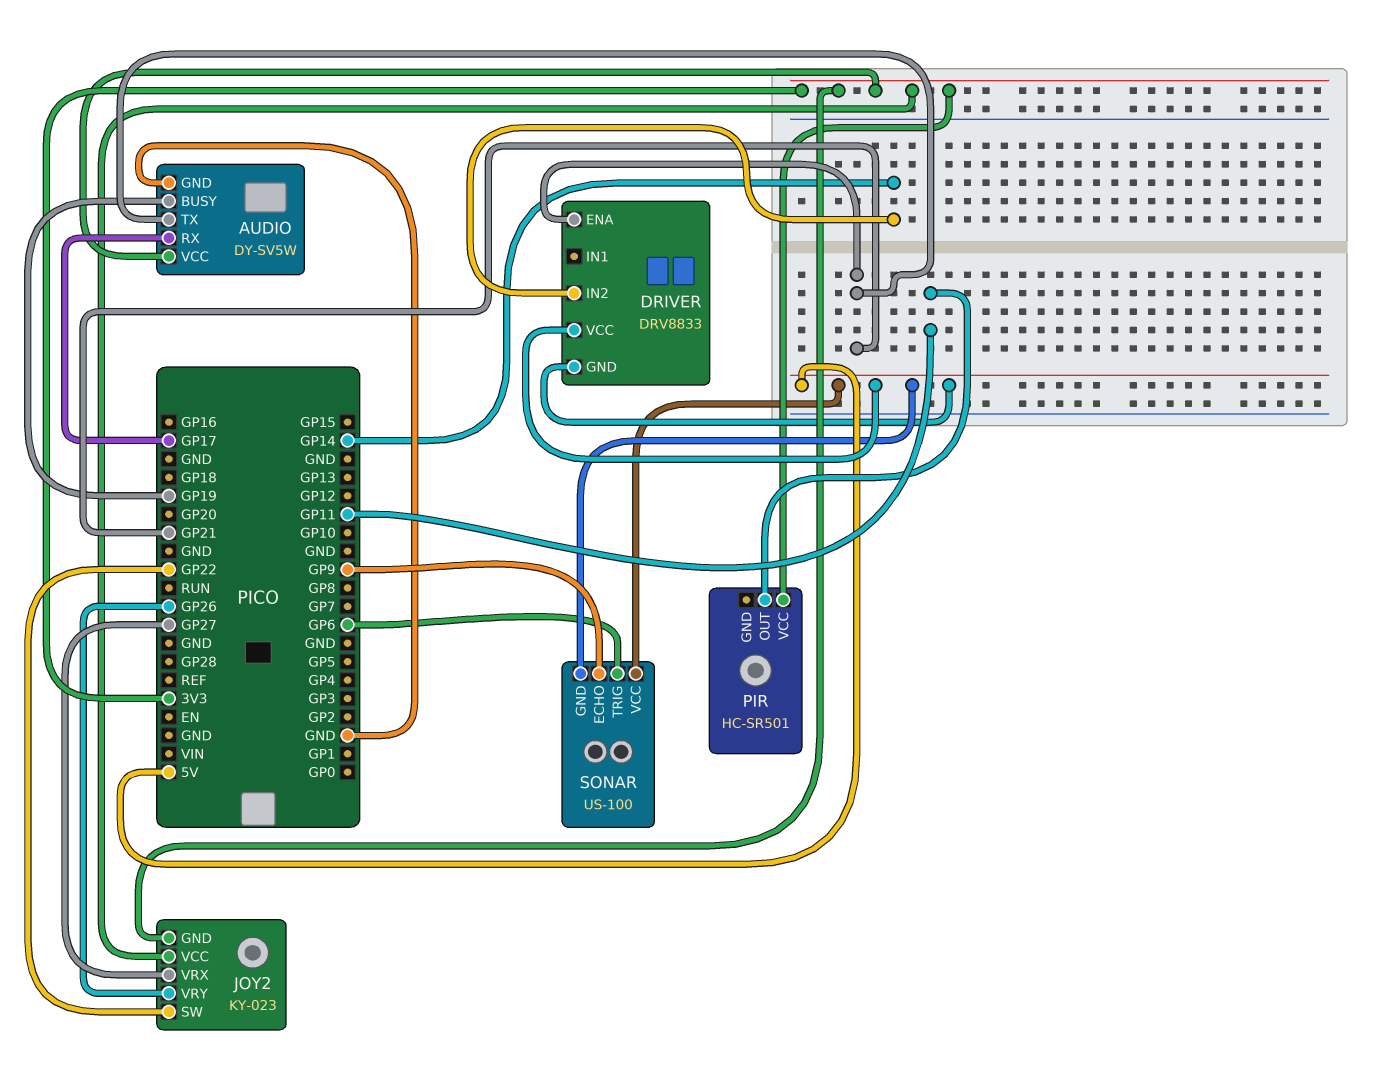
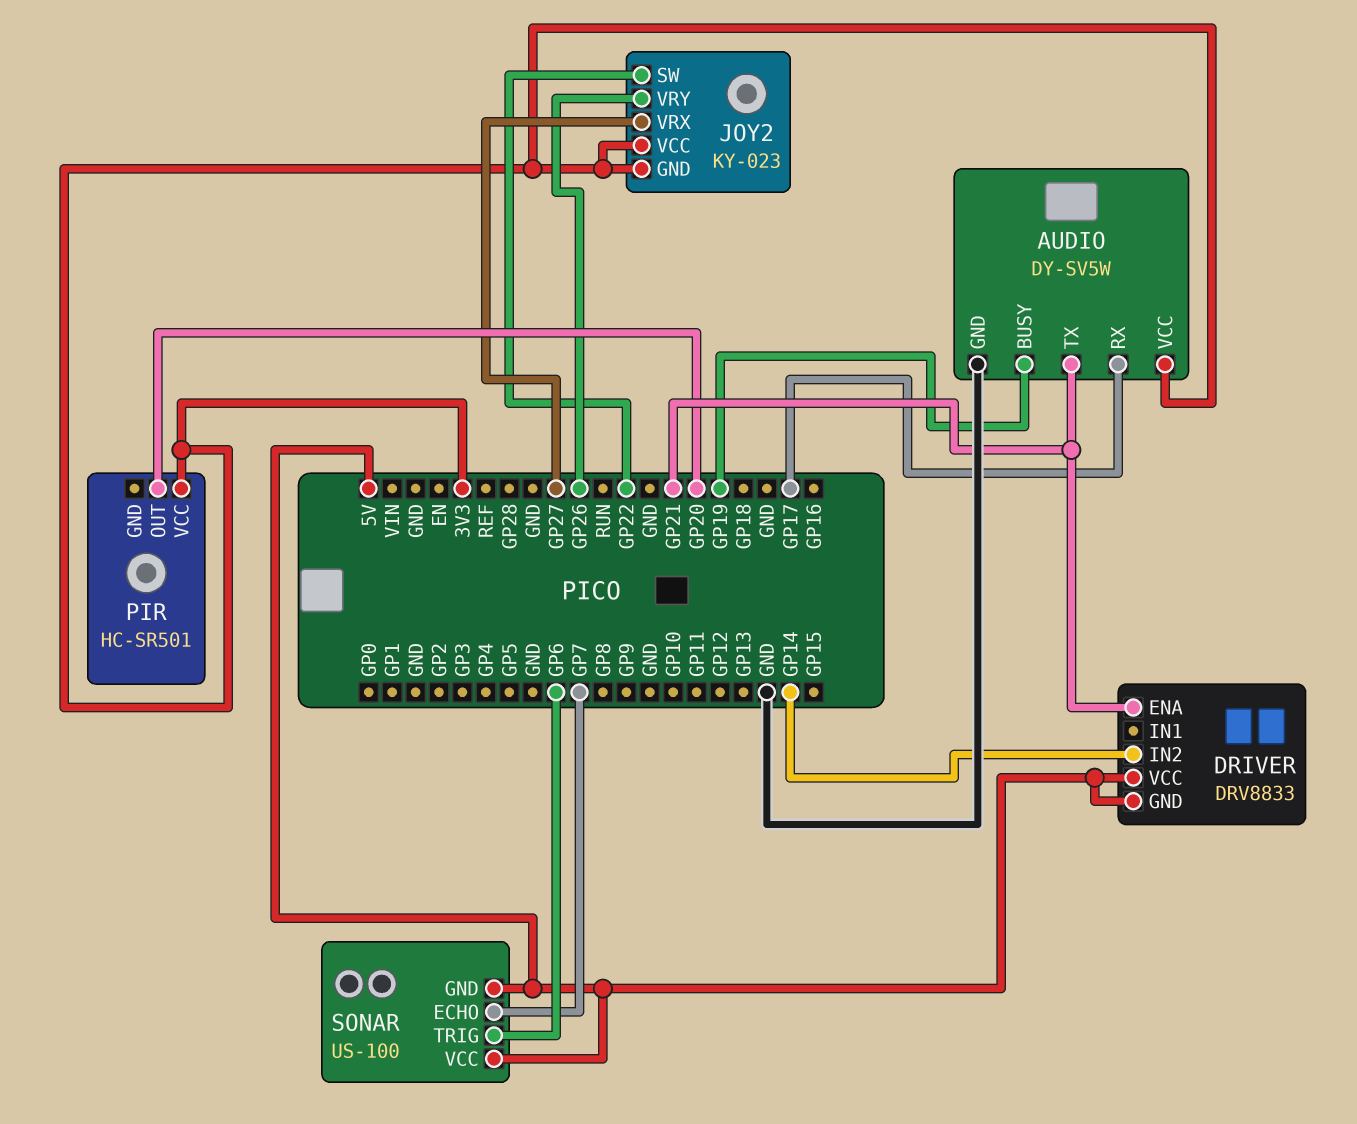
PIR pin OUT: GP11 -> GP20
SONAR pin ECHO: GP9 -> GP7

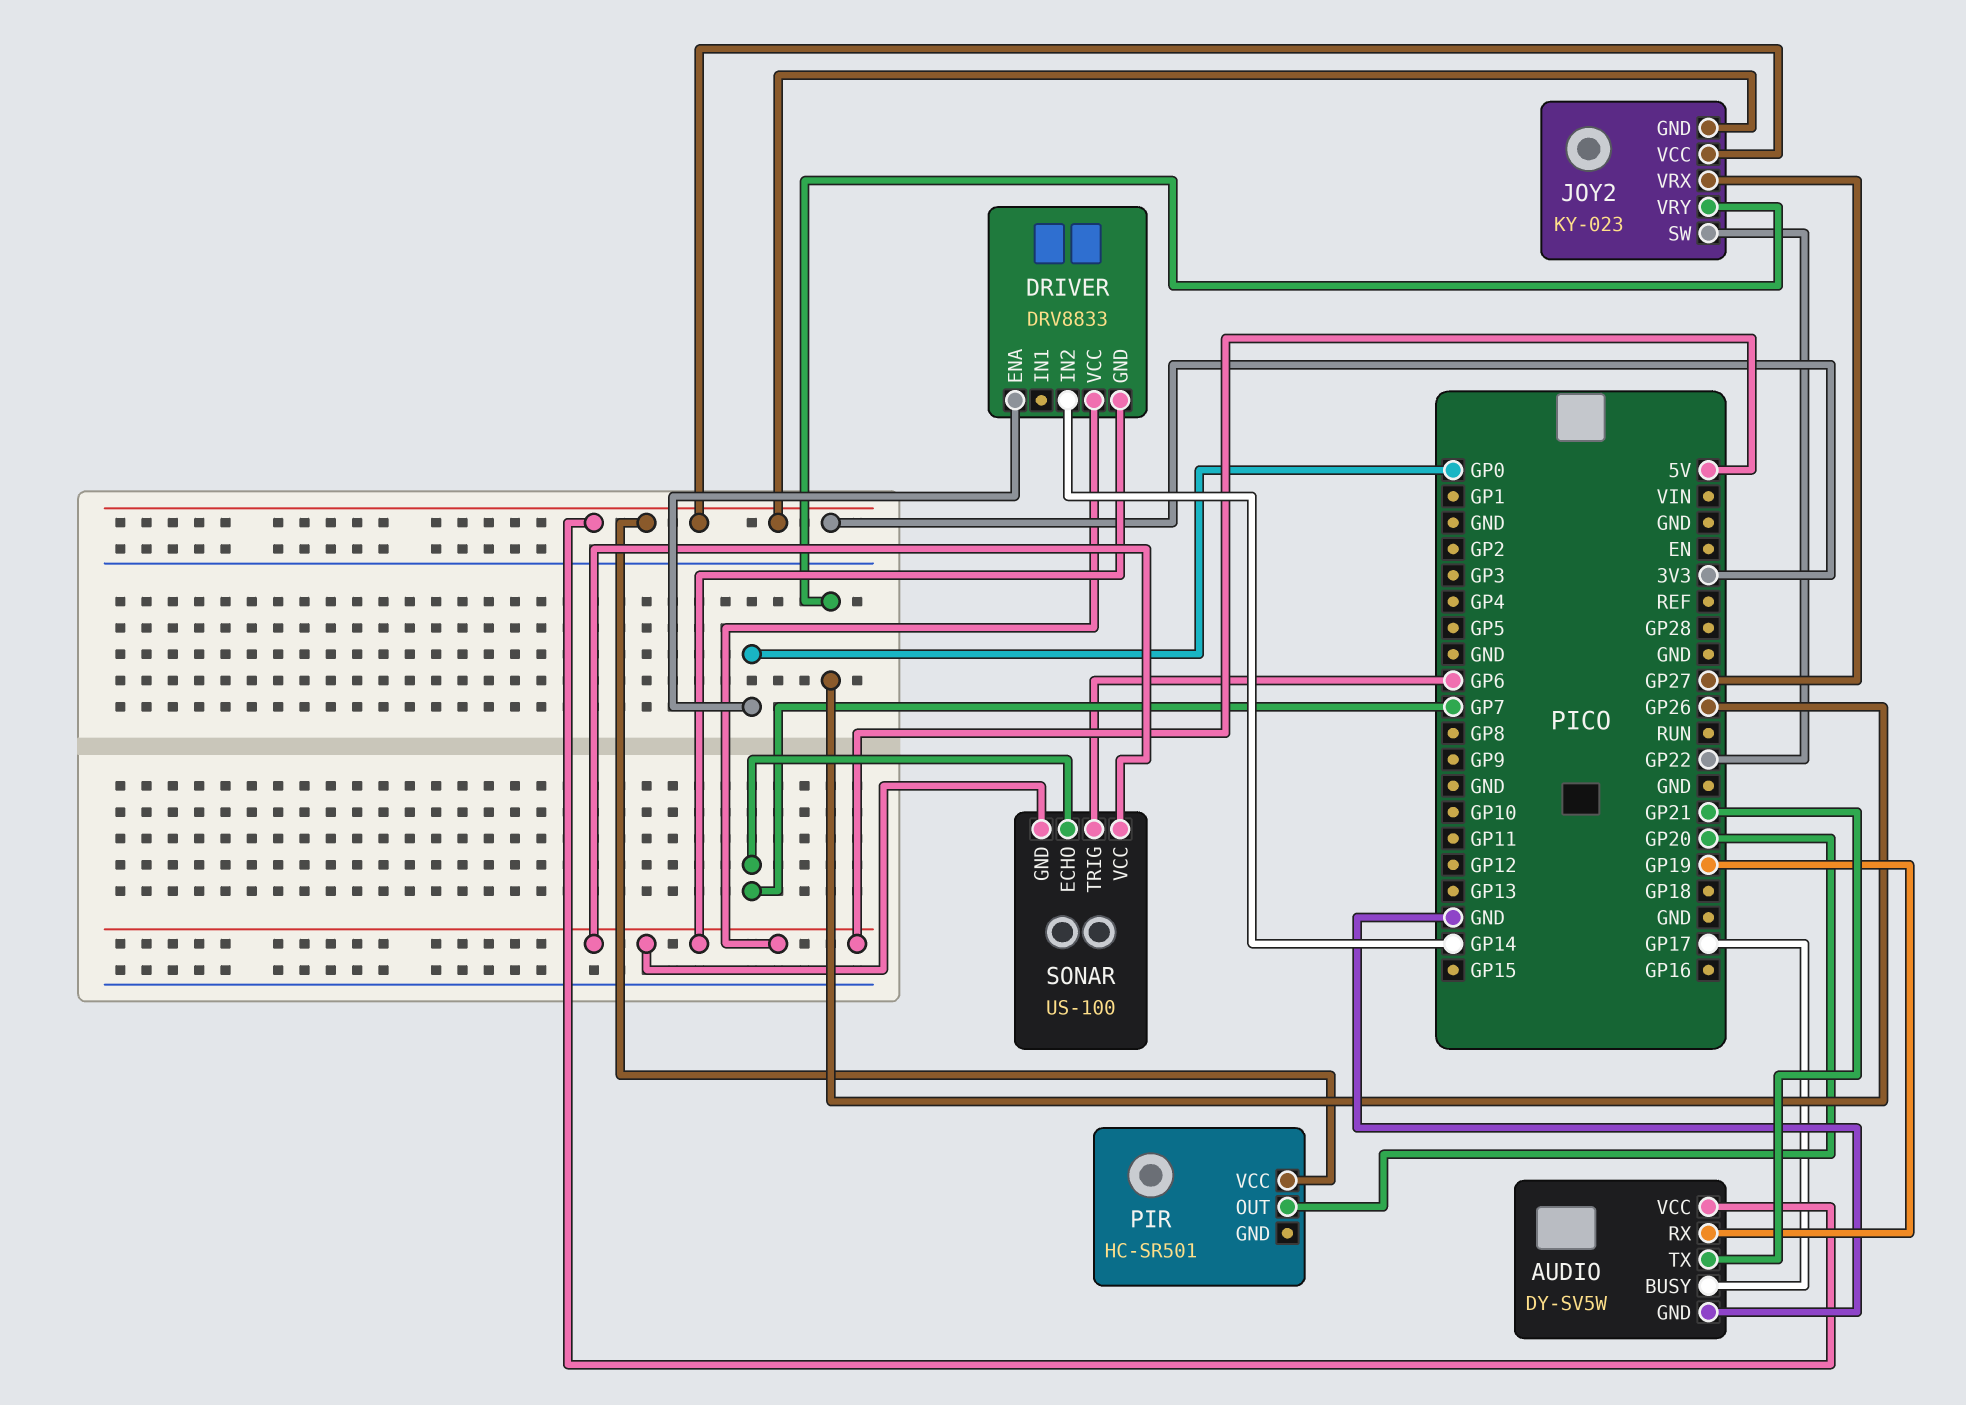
AUDIO pin BUSY: GP19 -> GP17
AUDIO pin RX: GP17 -> GP19
DRIVER pin ENA: GP21 -> GP0

